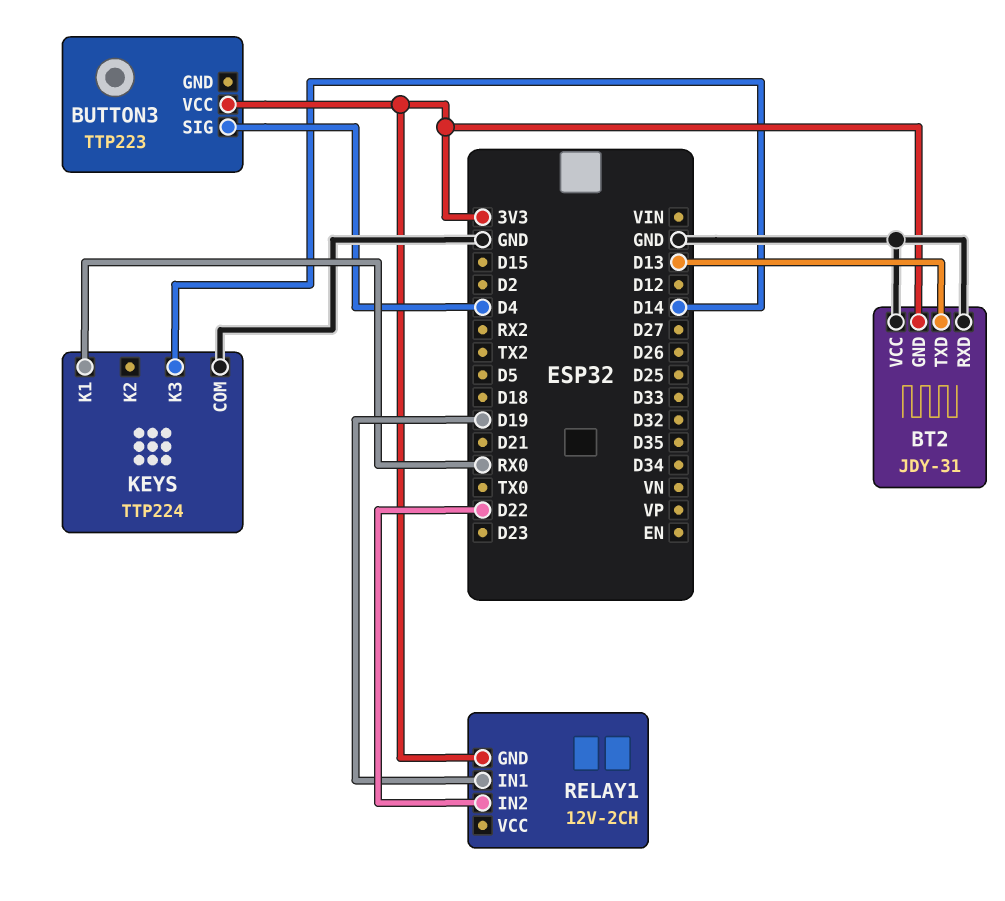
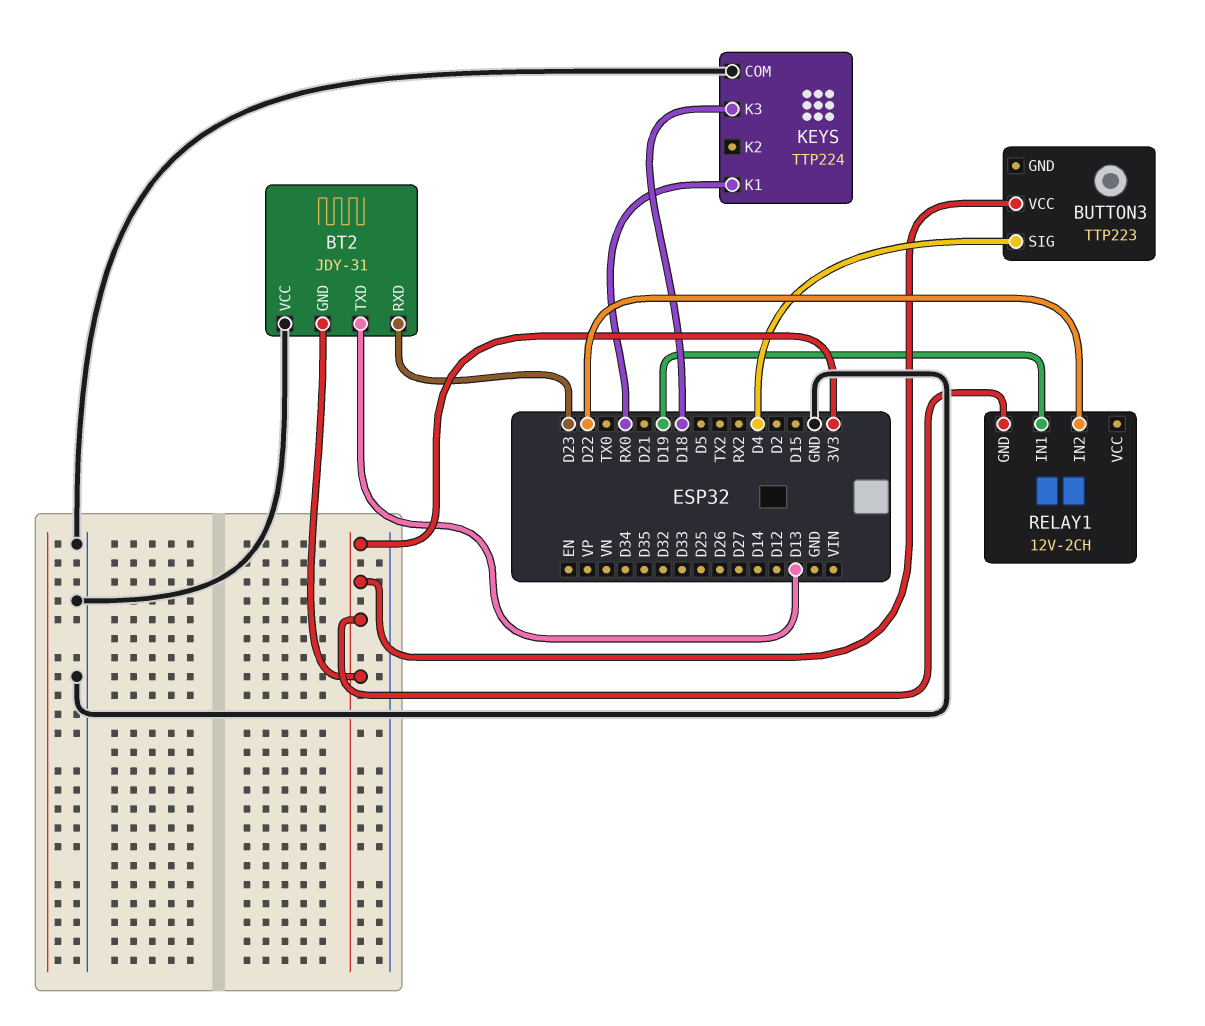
BT2 pin RXD: GND -> D23
KEYS pin K3: D14 -> D18

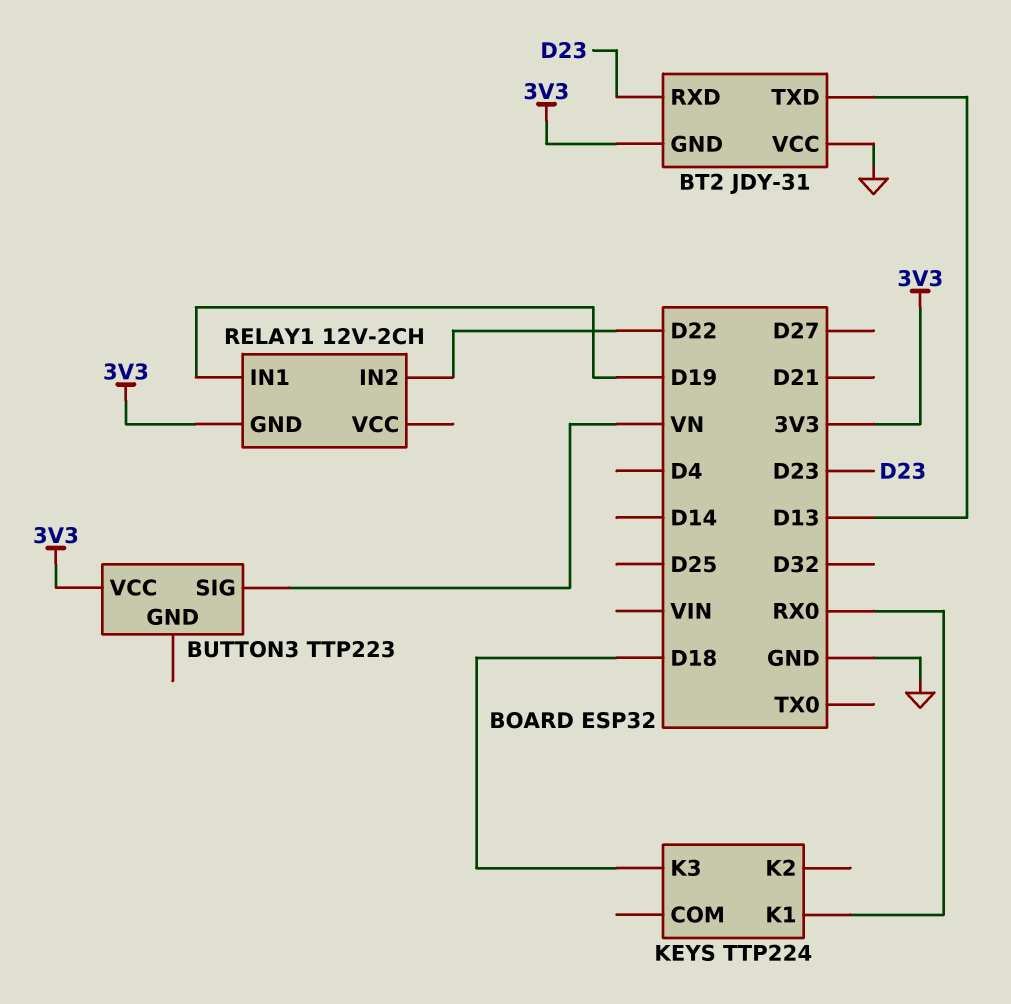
BUTTON3 pin SIG: D4 -> VN
KEYS pin COM: GND -> none

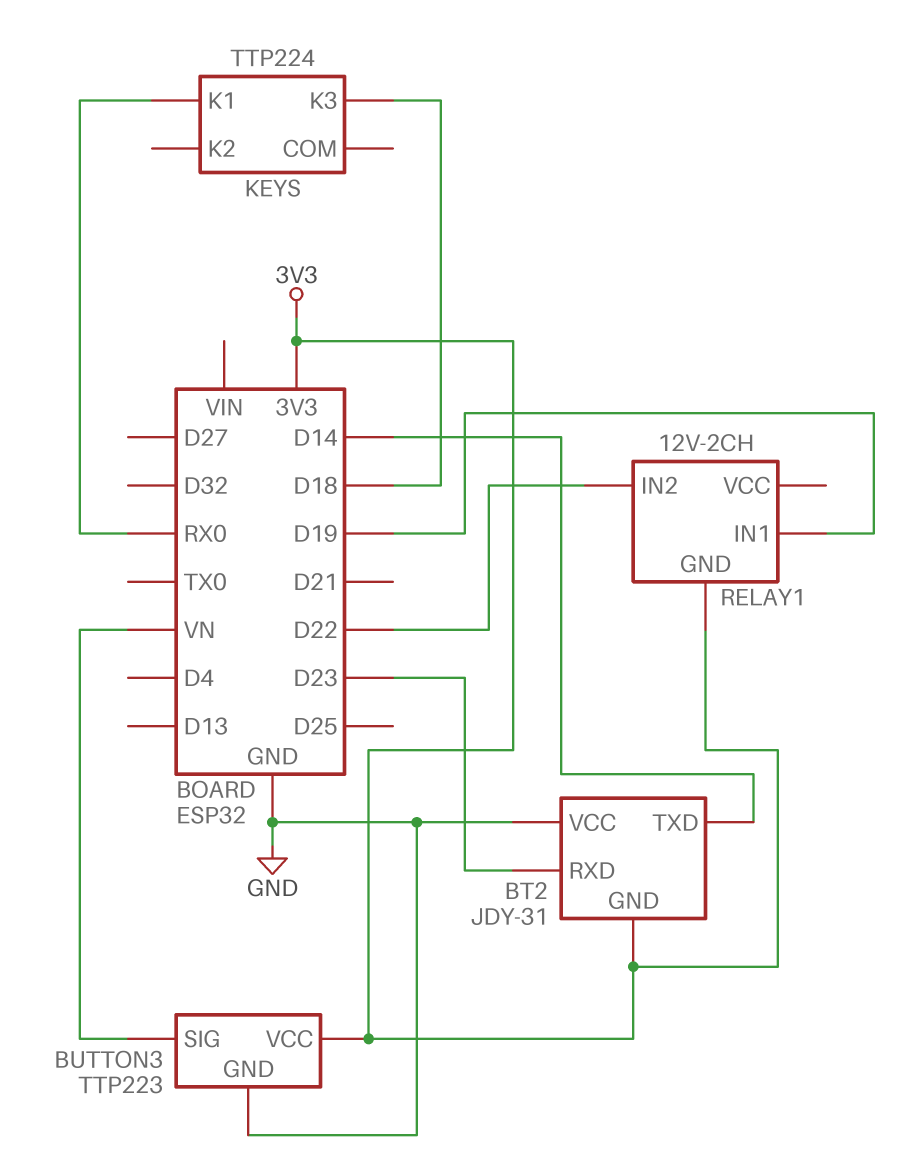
BT2 pin TXD: D13 -> D14
BUTTON3 pin GND: none -> GND

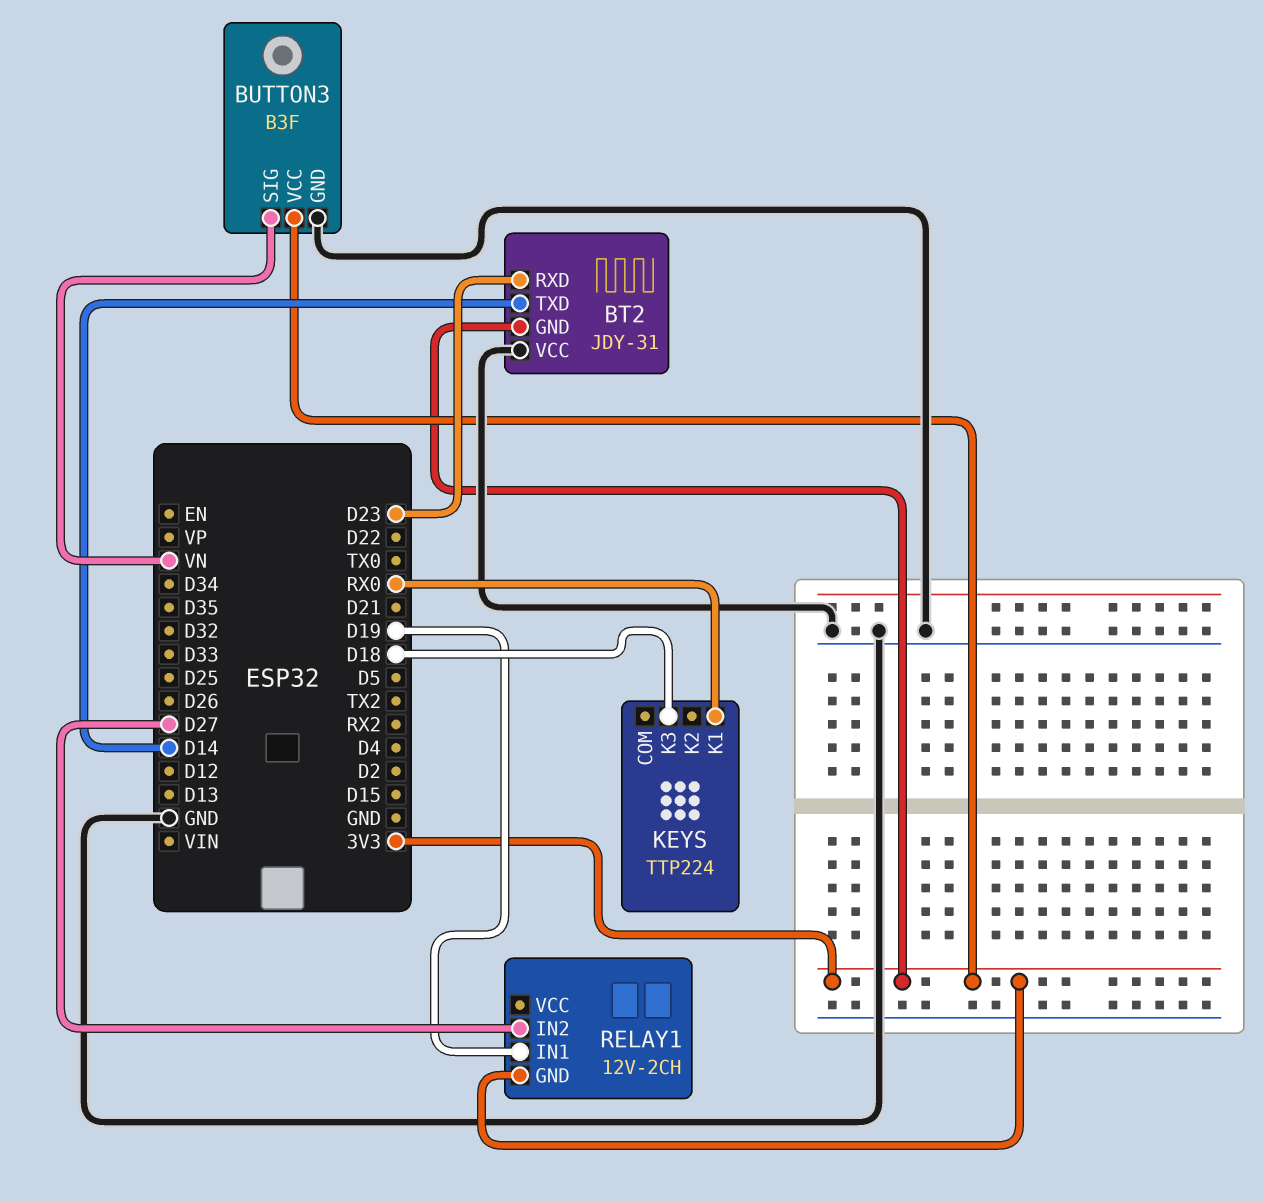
BUTTON3: TTP223 -> B3F
RELAY1 pin IN2: D22 -> D27

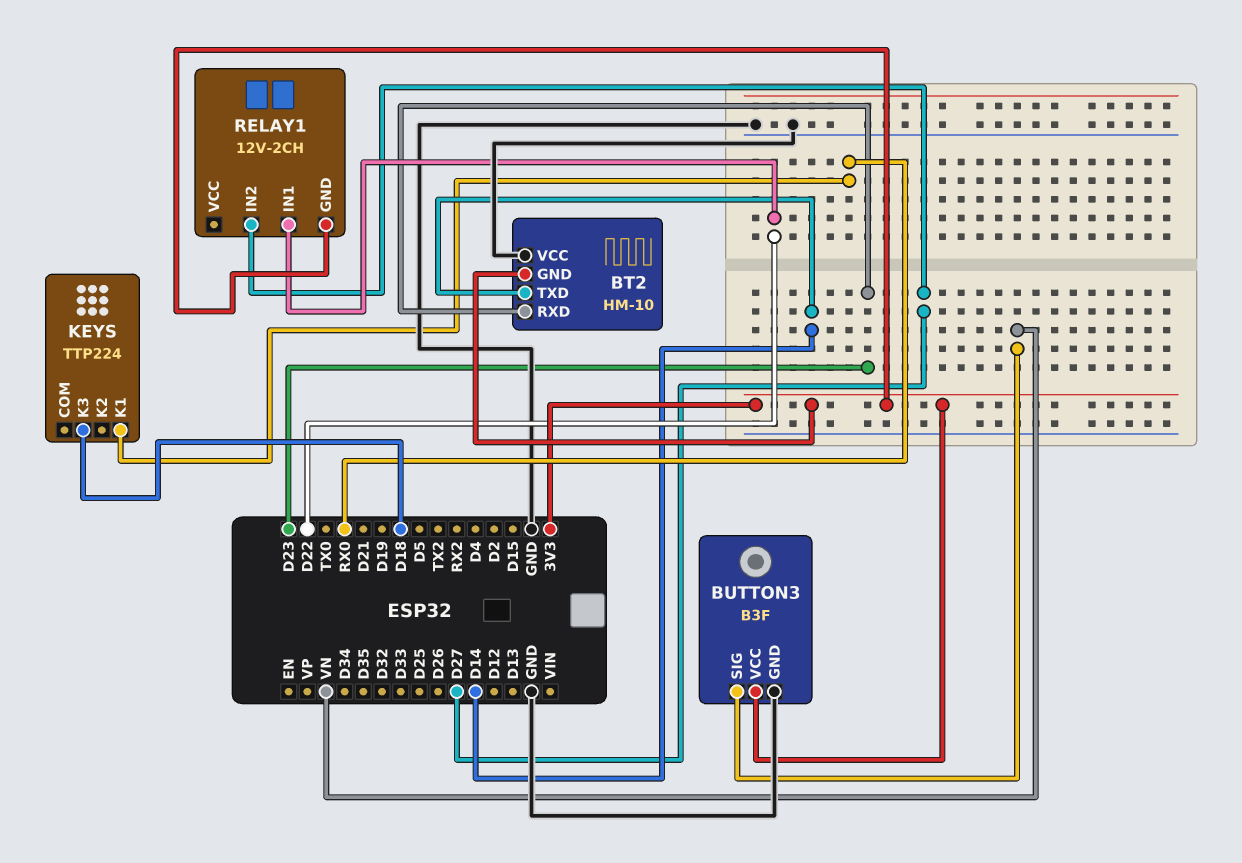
BT2: JDY-31 -> HM-10
RELAY1 pin IN1: D19 -> D22

